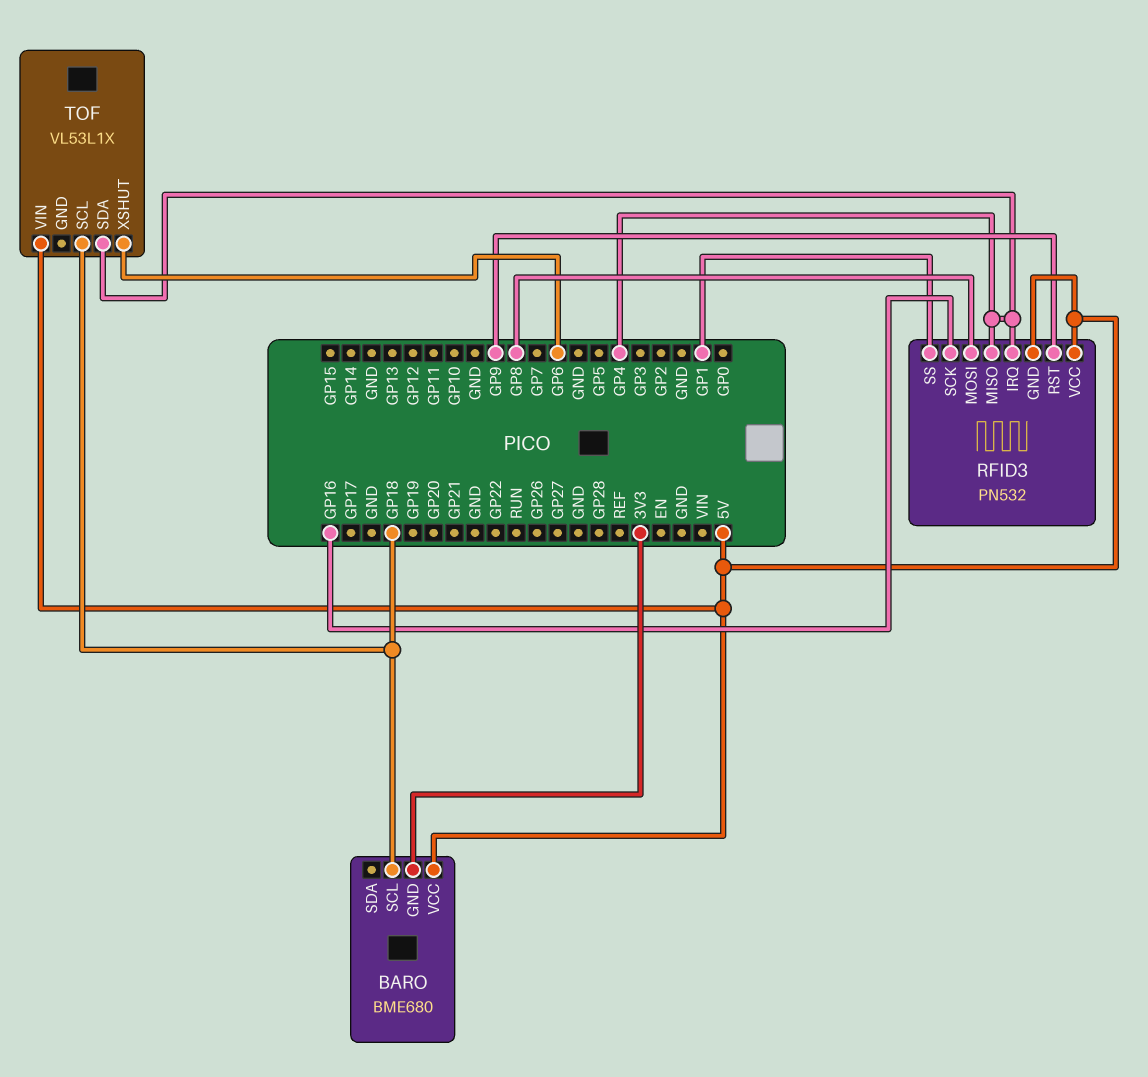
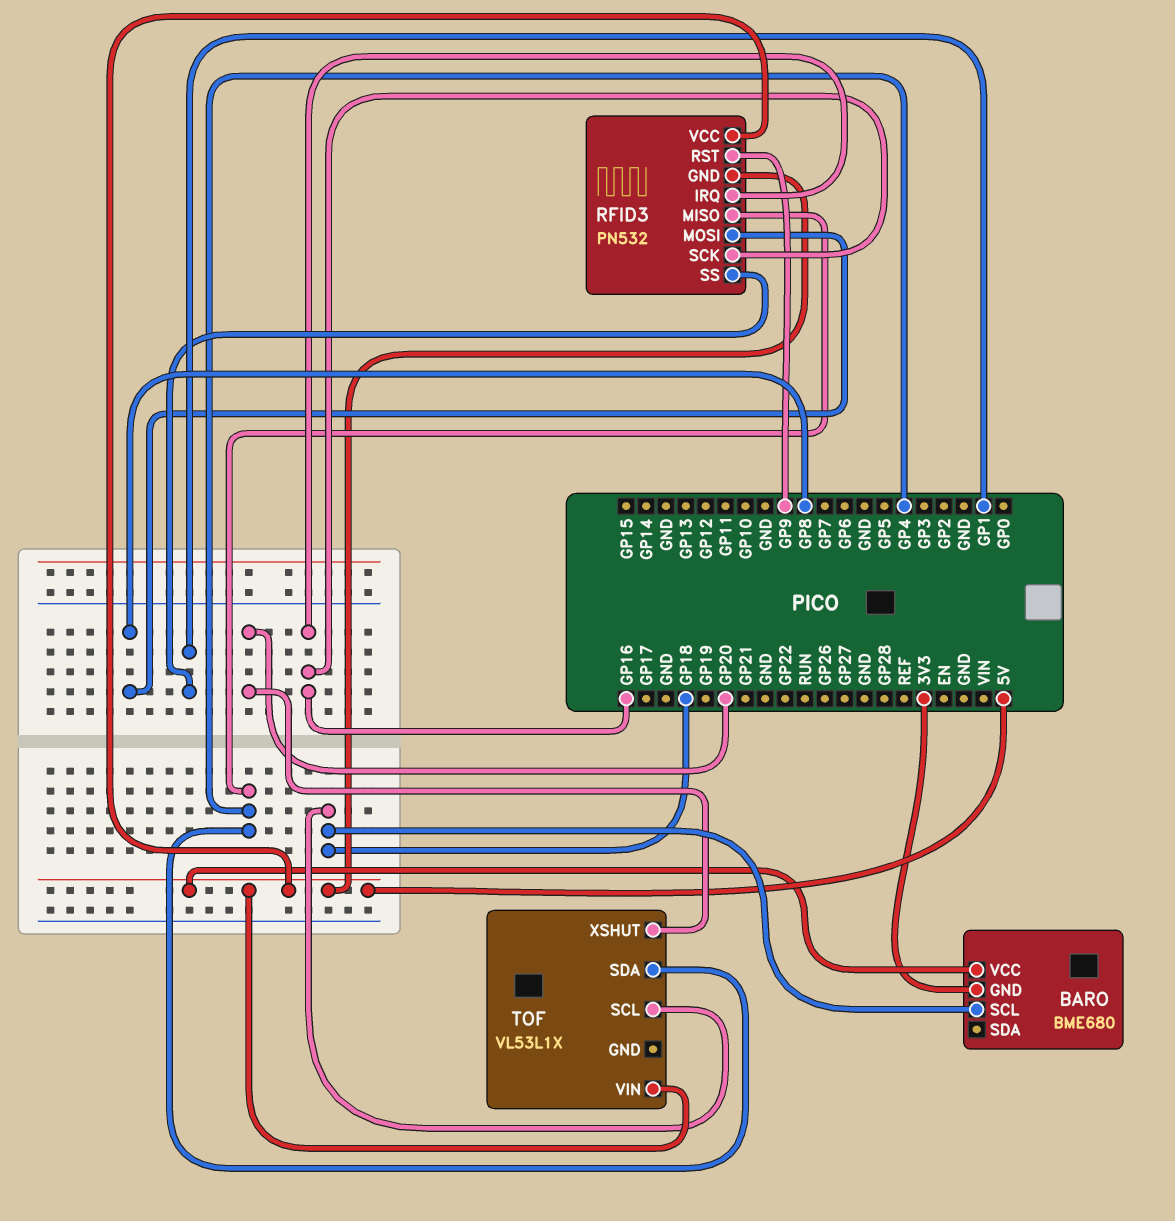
RFID3 pin IRQ: GP4 -> GP16
TOF pin XSHUT: GP6 -> GP20

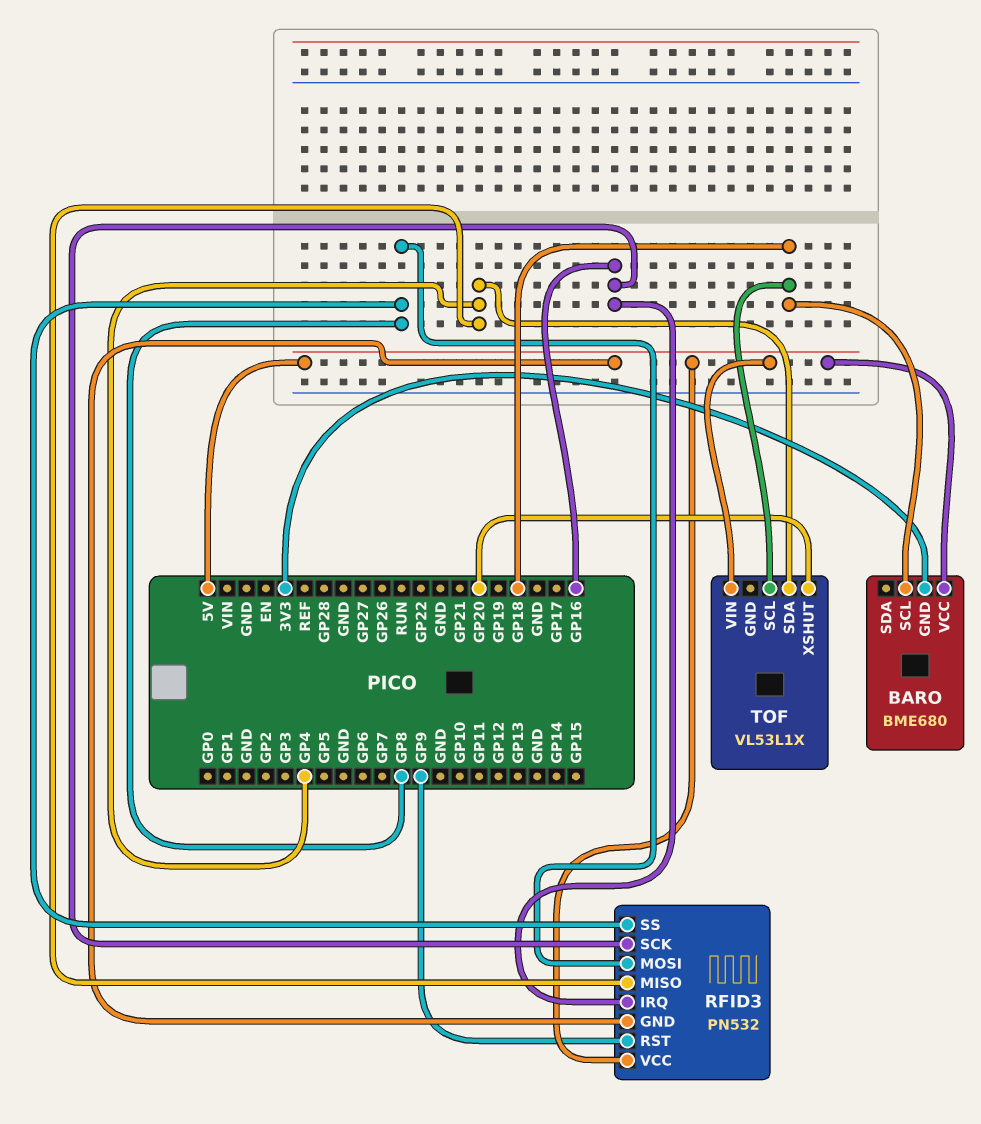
RFID3 pin SS: GP1 -> GP8

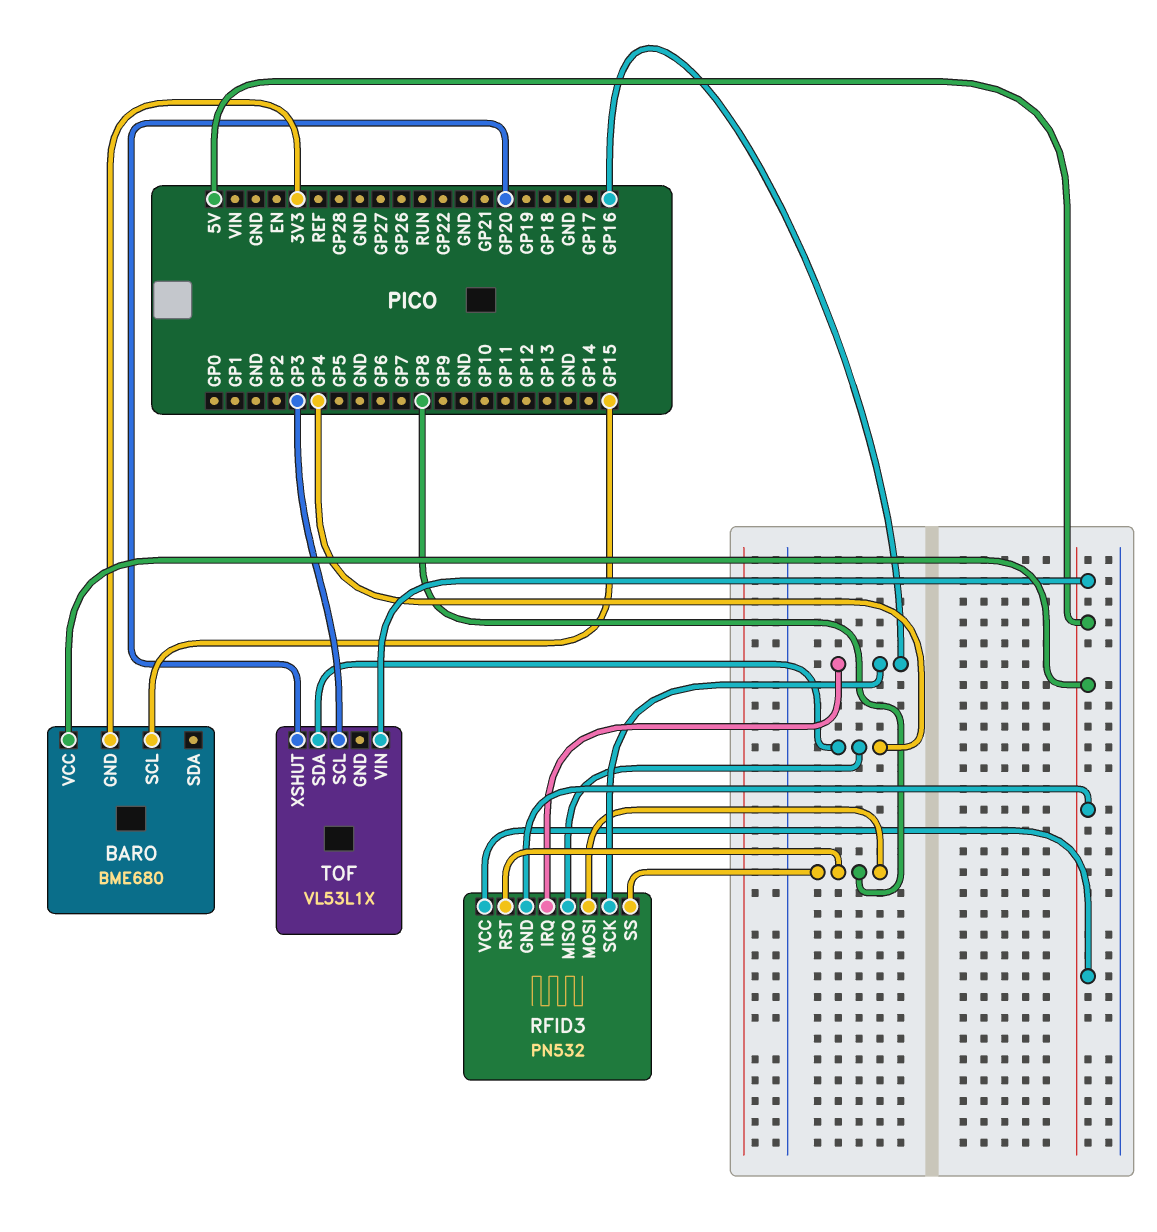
BARO pin SCL: GP18 -> GP15
RFID3 pin RST: GP9 -> GP8
TOF pin SCL: GP18 -> GP3

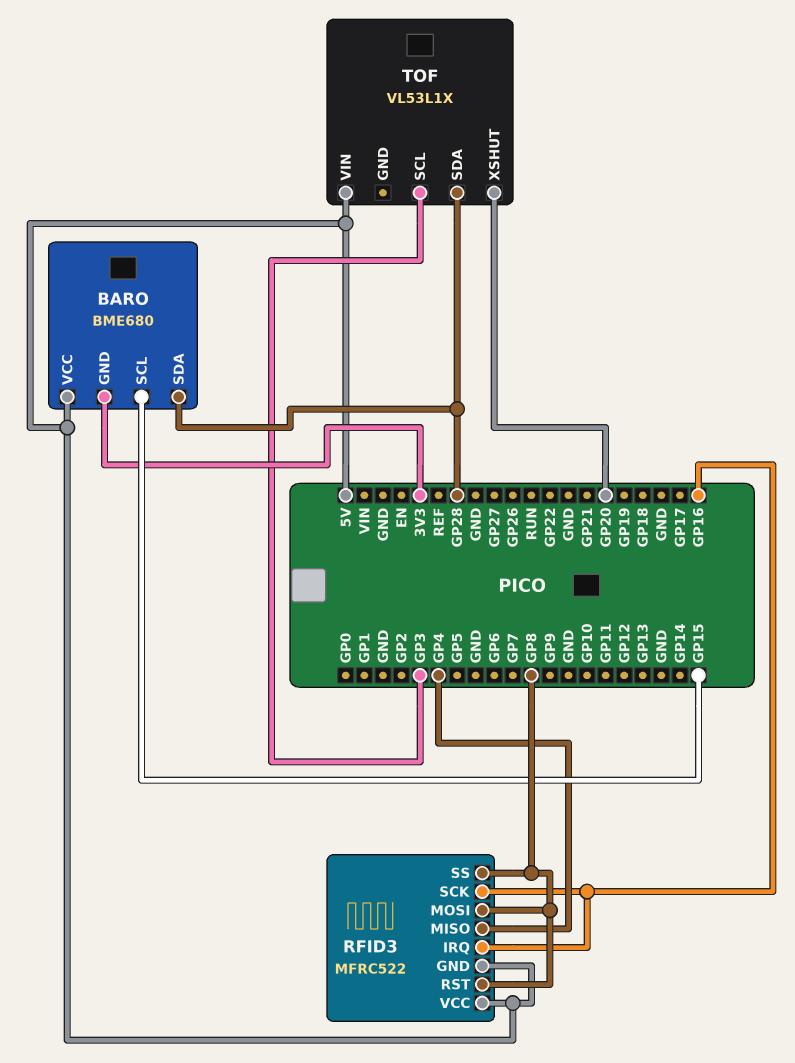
BARO pin SDA: none -> GP28
RFID3: PN532 -> MFRC522
TOF pin SDA: GP4 -> GP28

